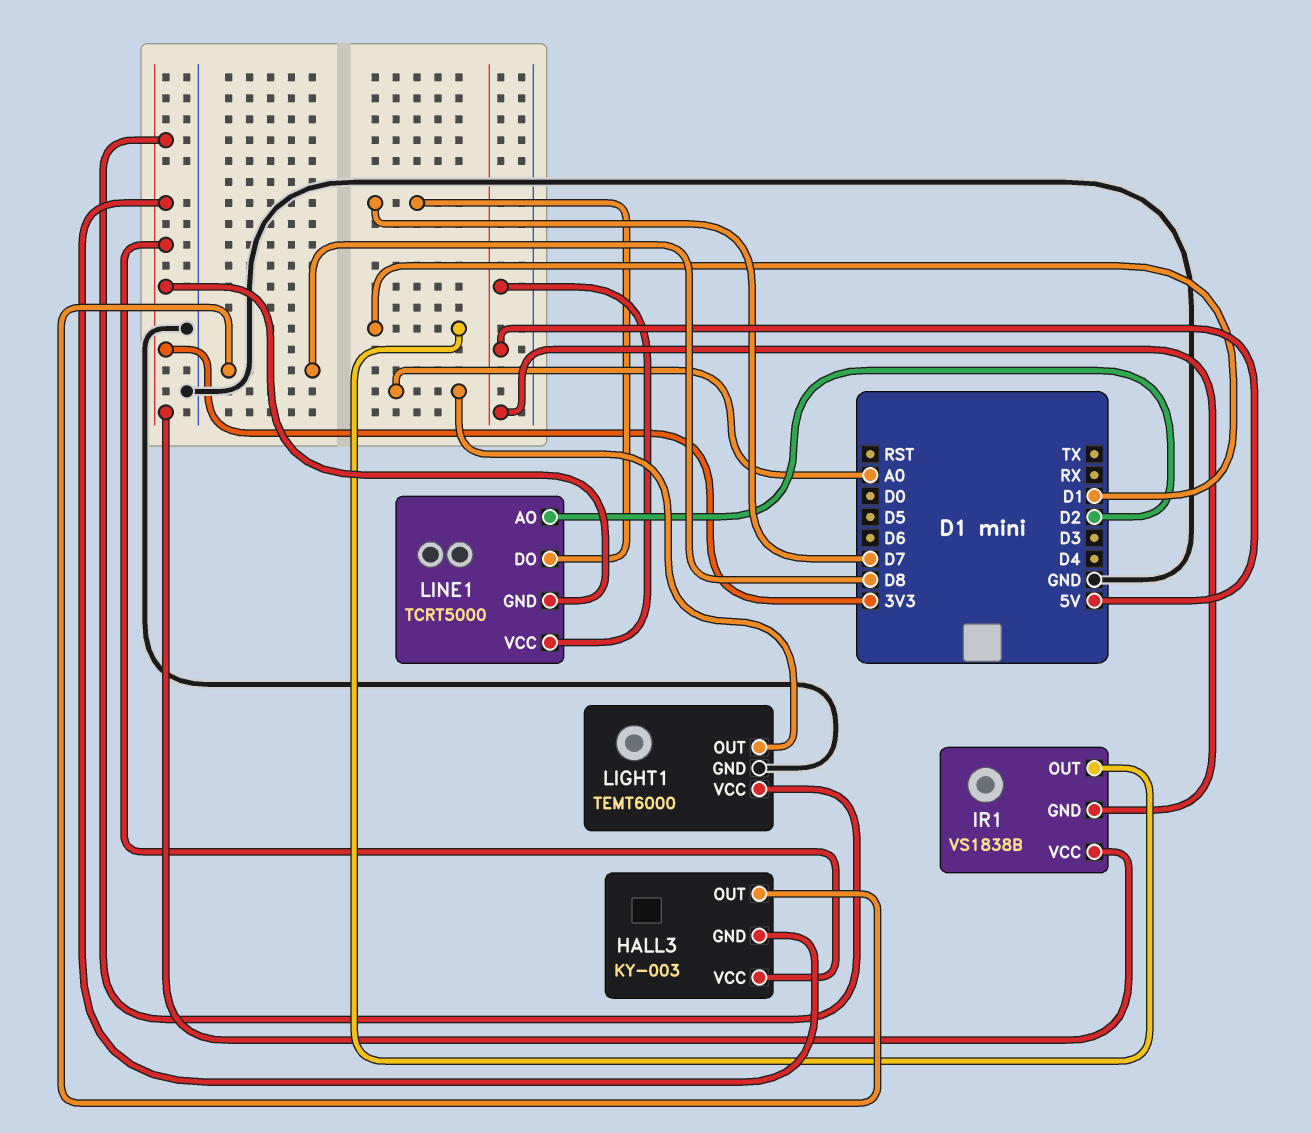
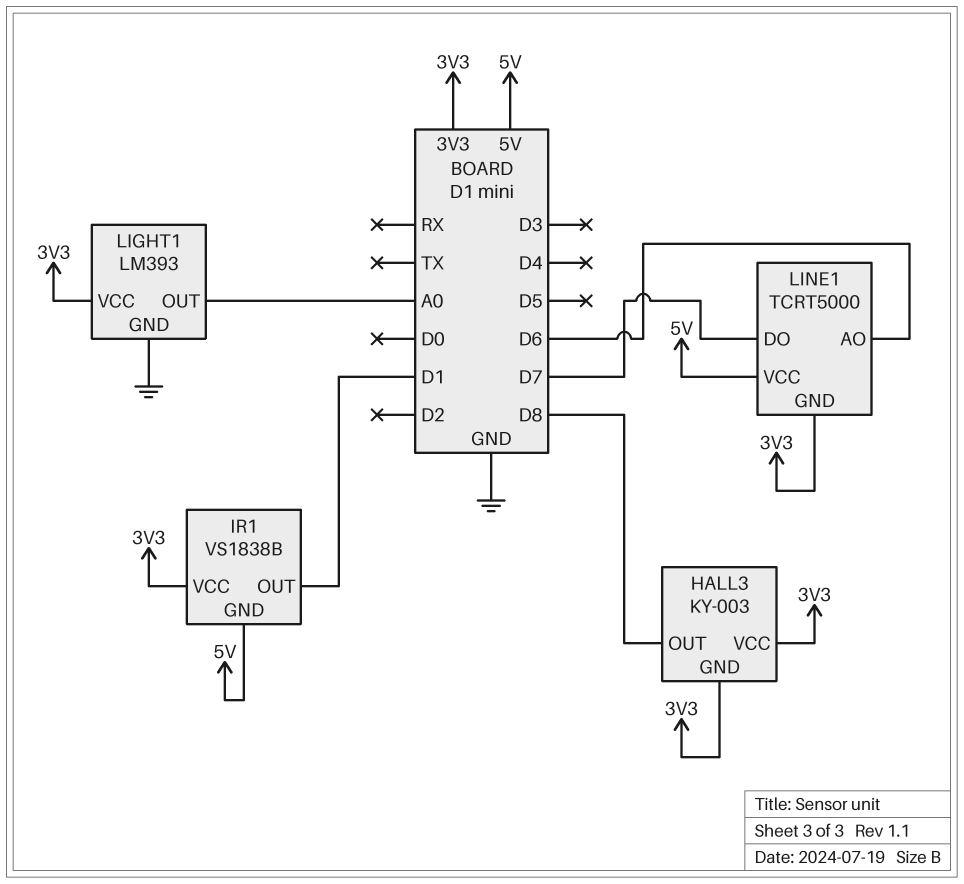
LIGHT1: TEMT6000 -> LM393
LINE1 pin AO: D2 -> D6

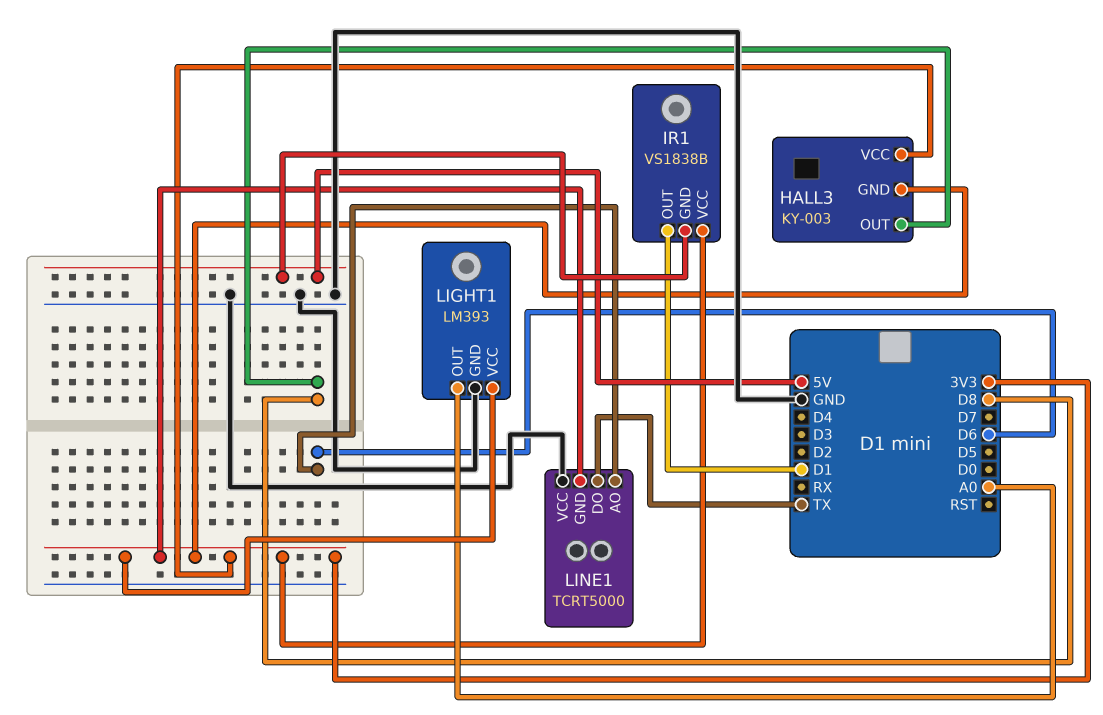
LINE1 pin DO: D7 -> TX
LINE1 pin VCC: 5V -> GND

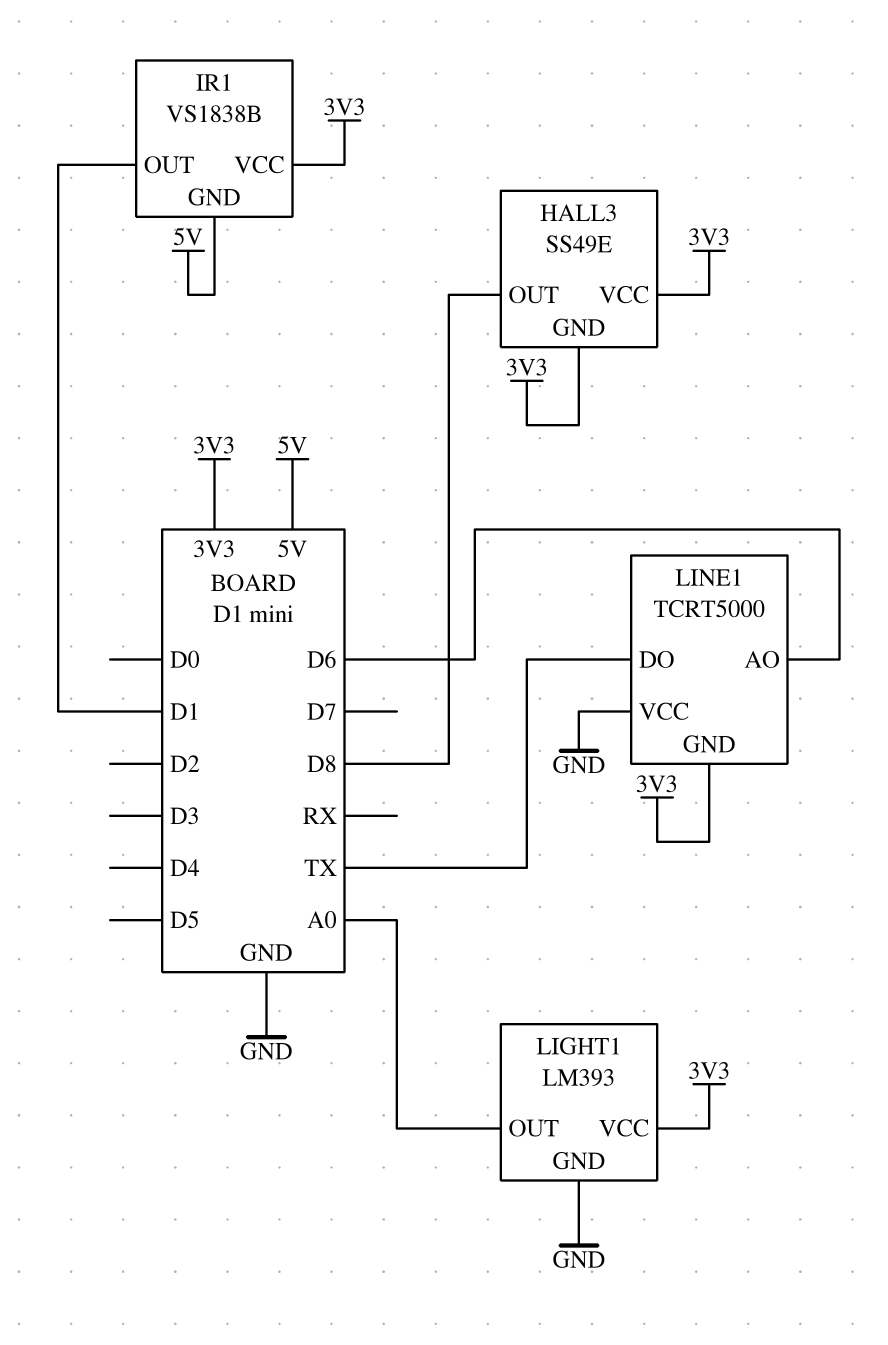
HALL3: KY-003 -> SS49E

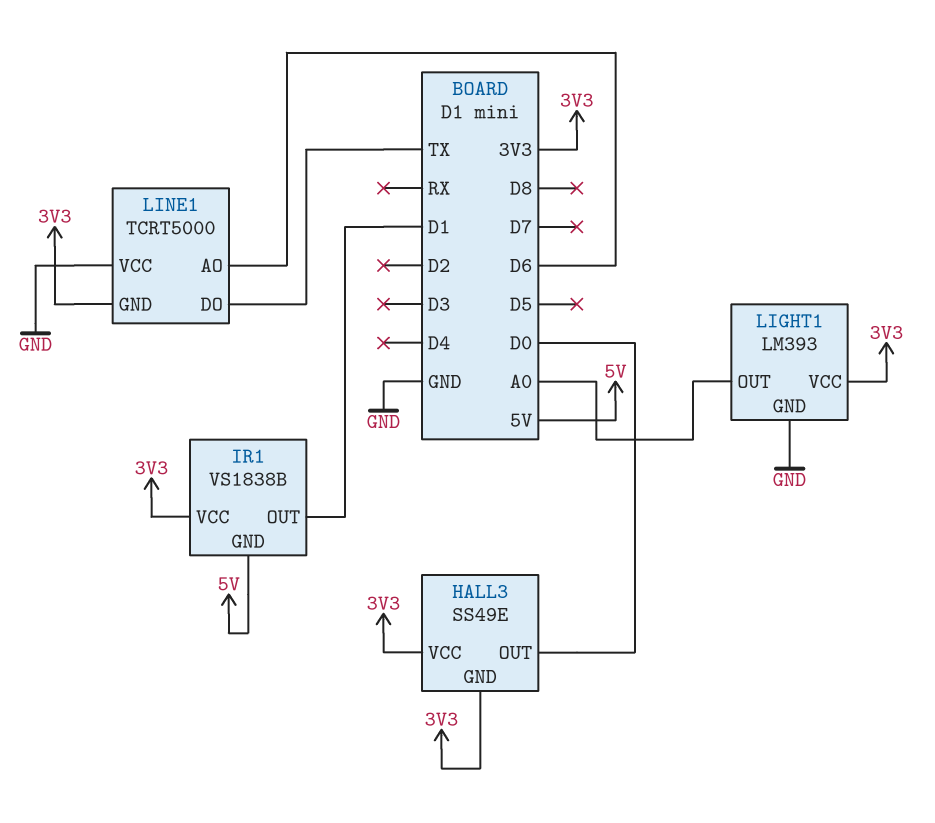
HALL3 pin OUT: D8 -> D0

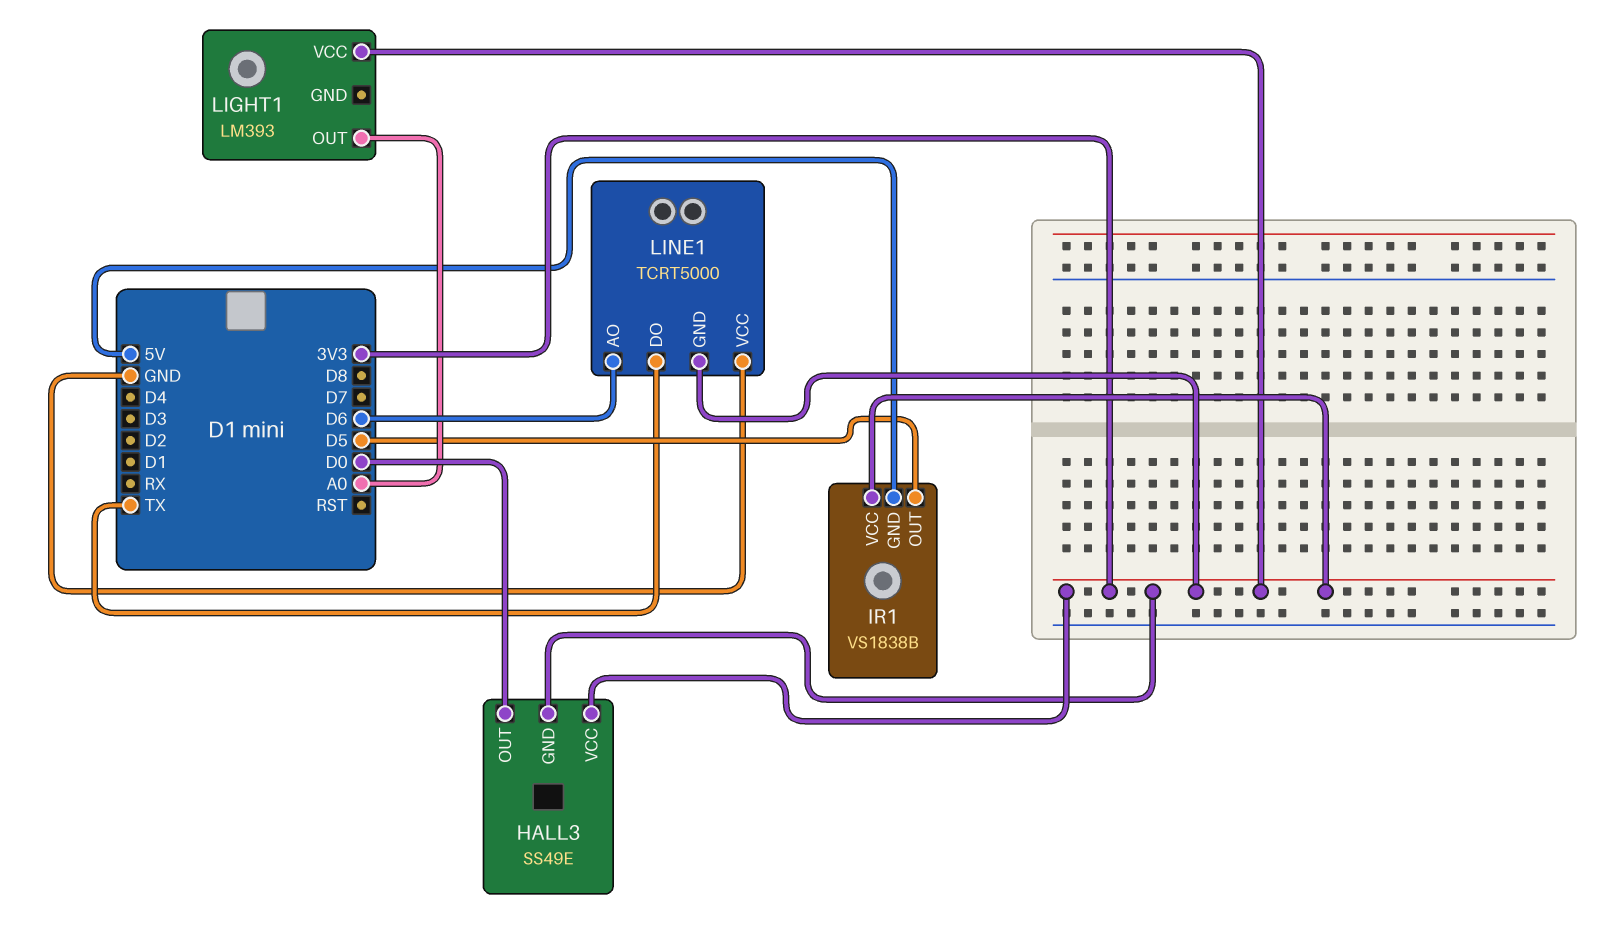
IR1 pin OUT: D1 -> D5
LIGHT1 pin GND: GND -> none

